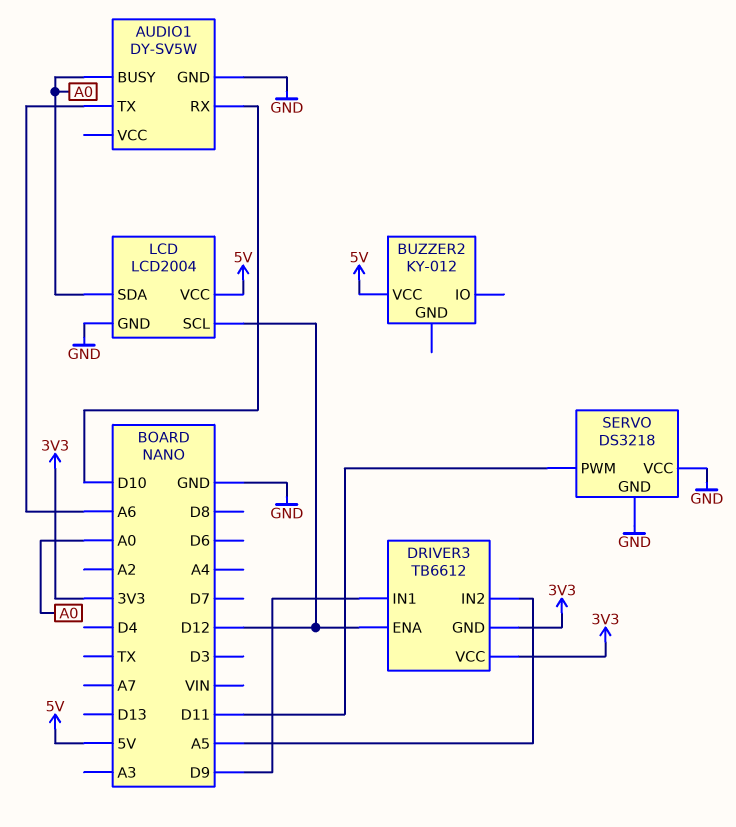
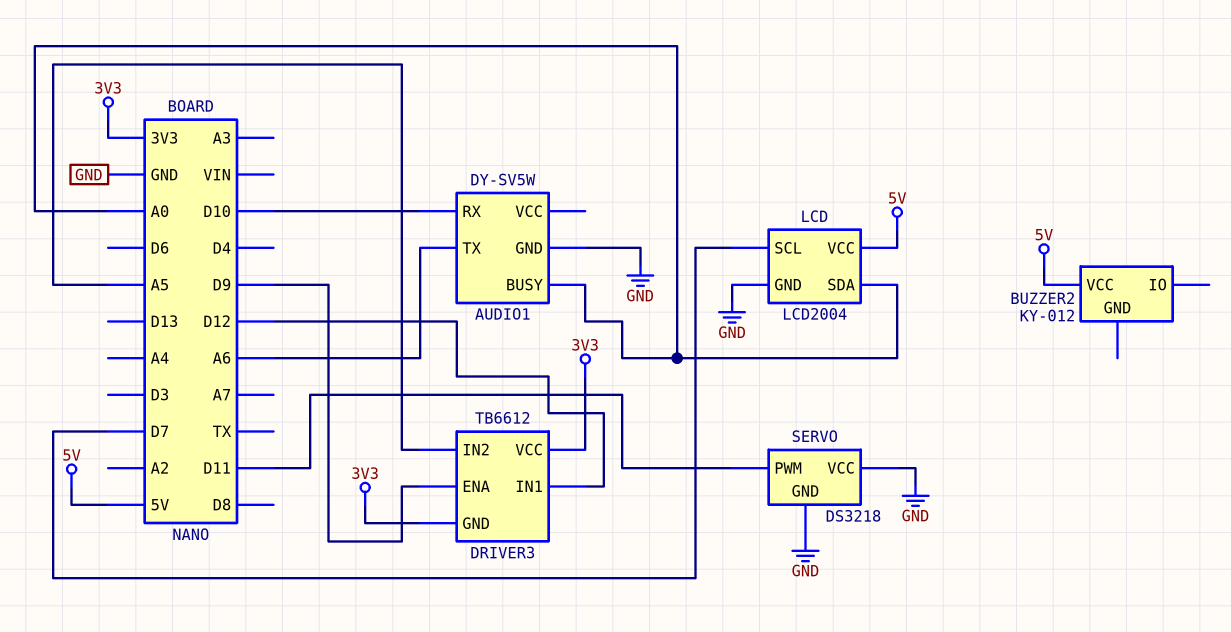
DRIVER3 pin ENA: D12 -> D9
DRIVER3 pin IN1: D9 -> D12
LCD pin SCL: D12 -> D7

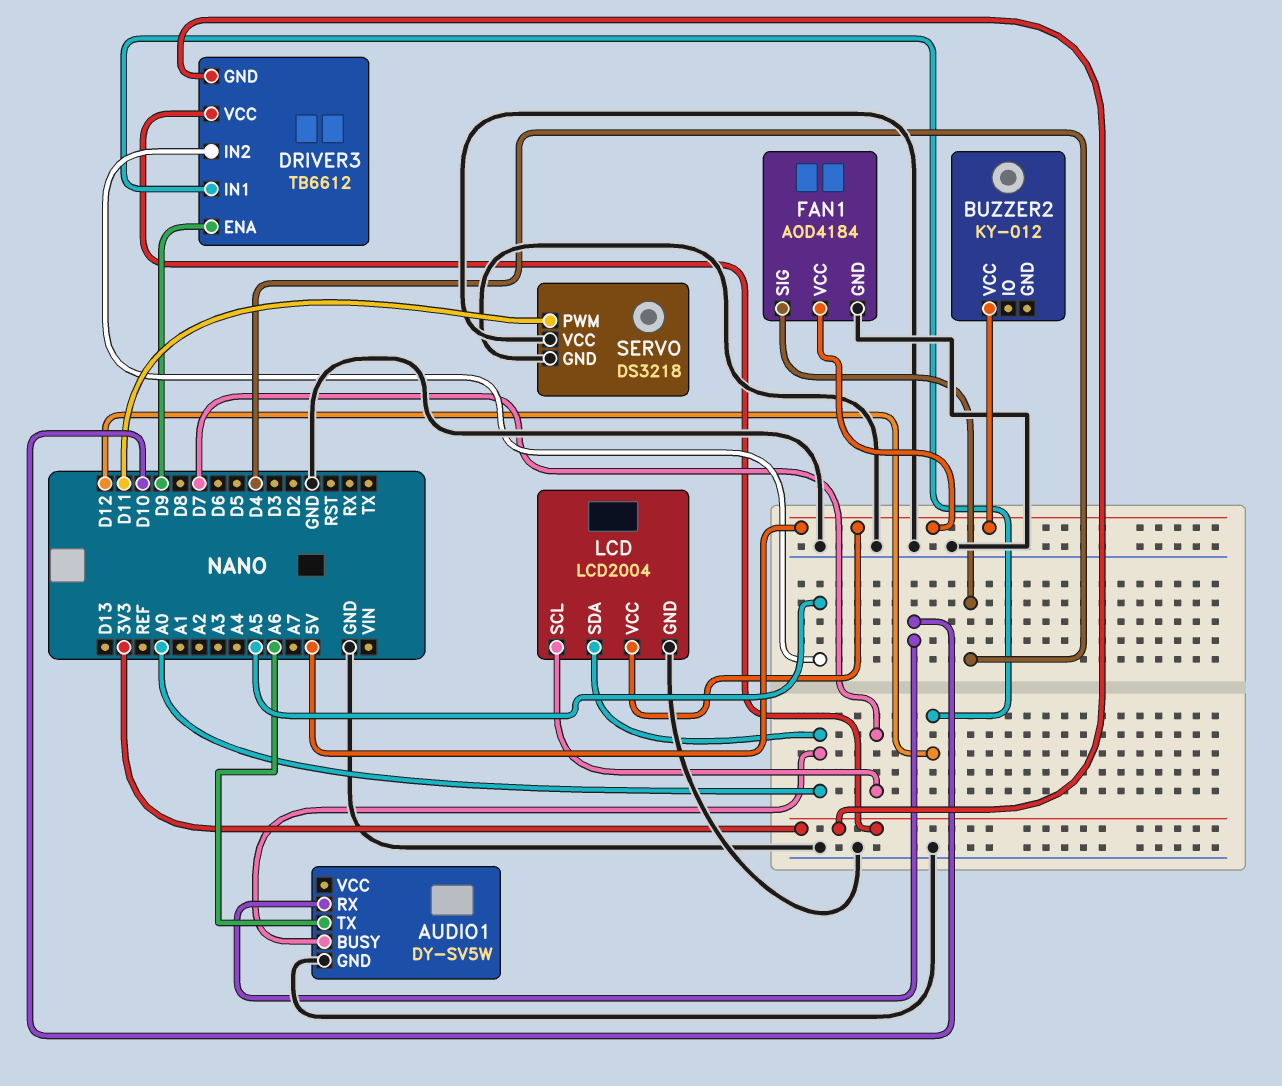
FAN1: none -> AOD4184
FAN1 pin GND: none -> GND
FAN1 pin SIG: none -> D4
FAN1 pin VCC: none -> 5V

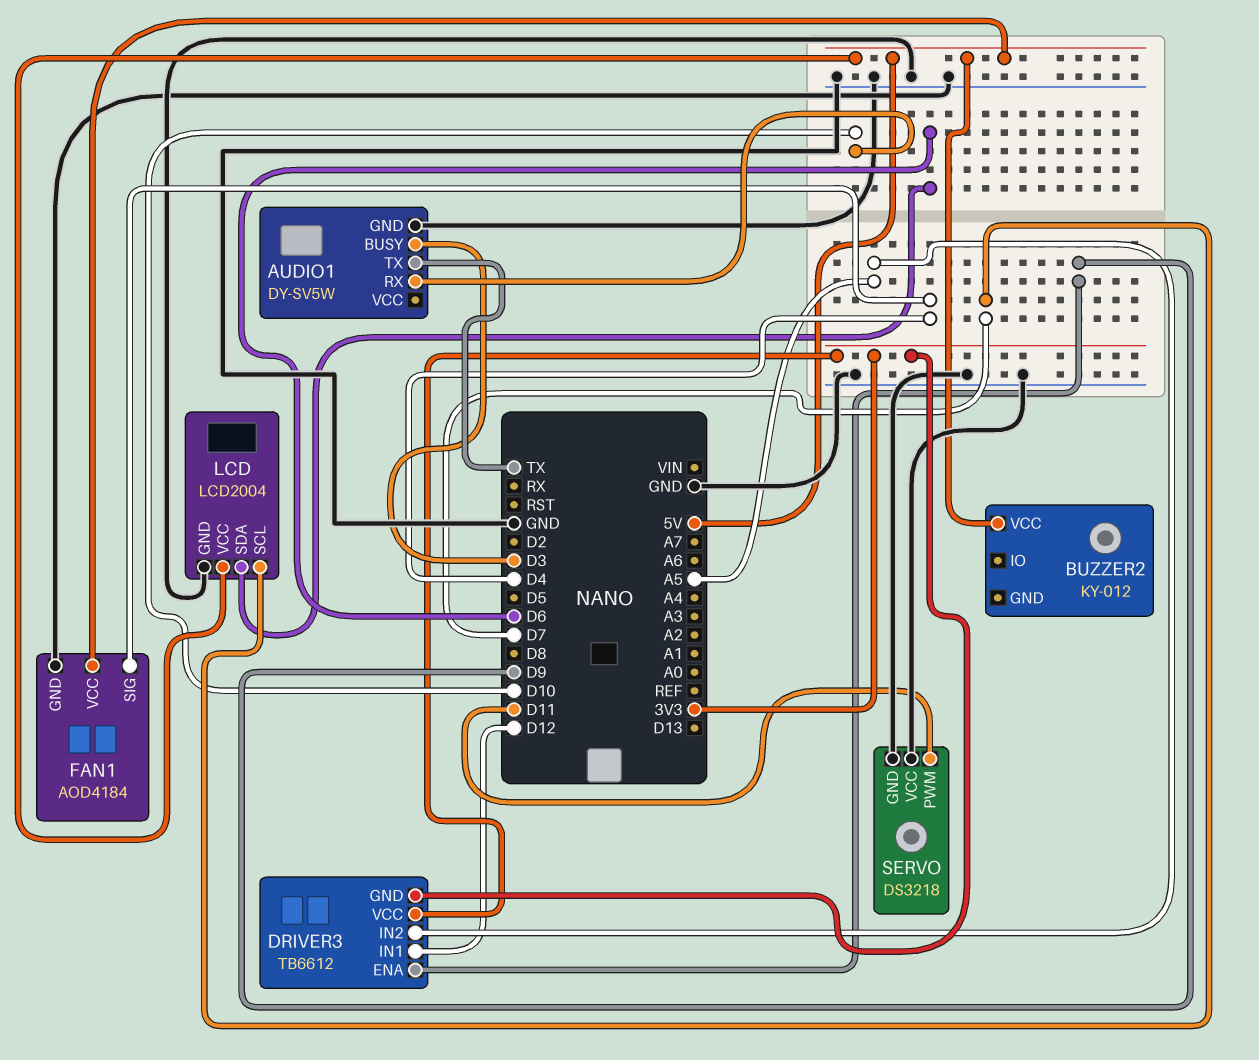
AUDIO1 pin BUSY: A0 -> D3
AUDIO1 pin TX: A6 -> TX
LCD pin SDA: A0 -> D6

